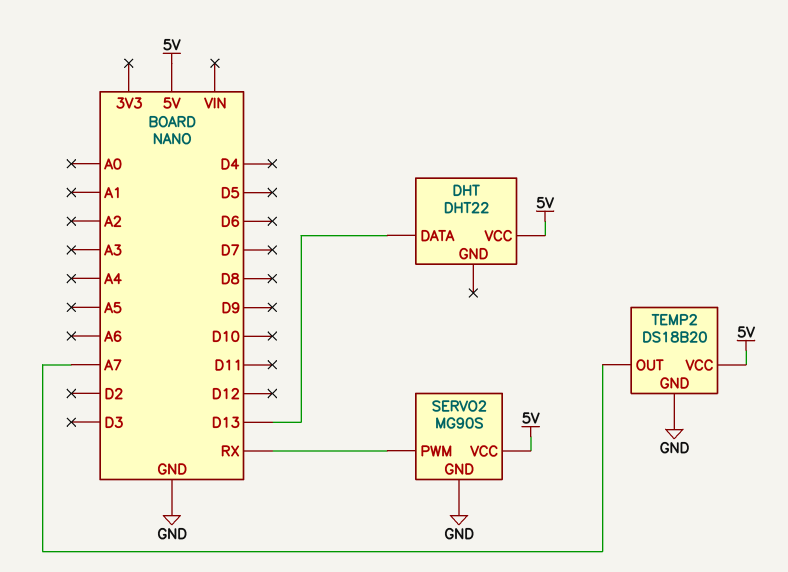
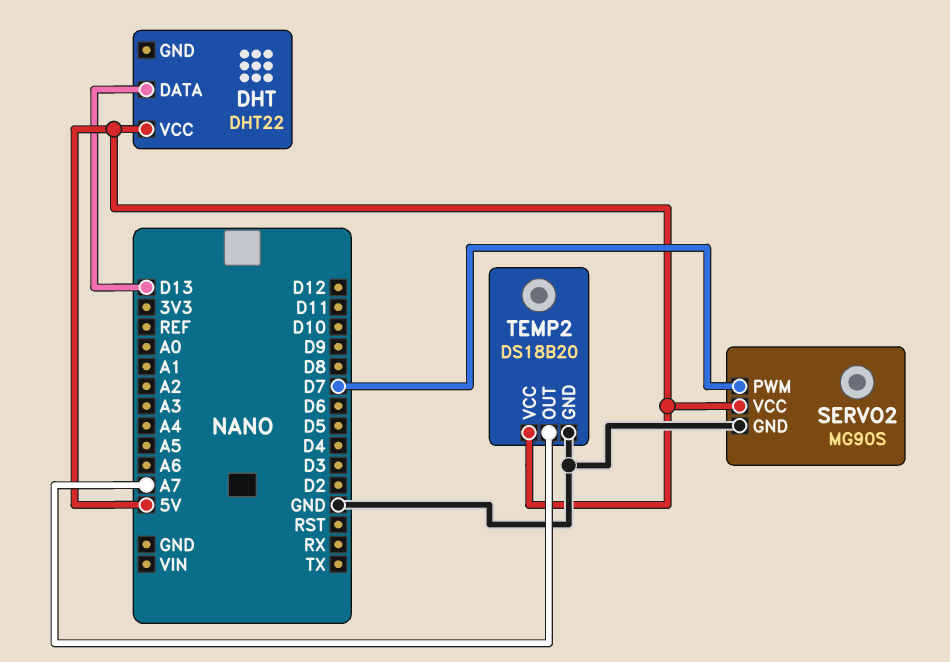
SERVO2 pin PWM: RX -> D7

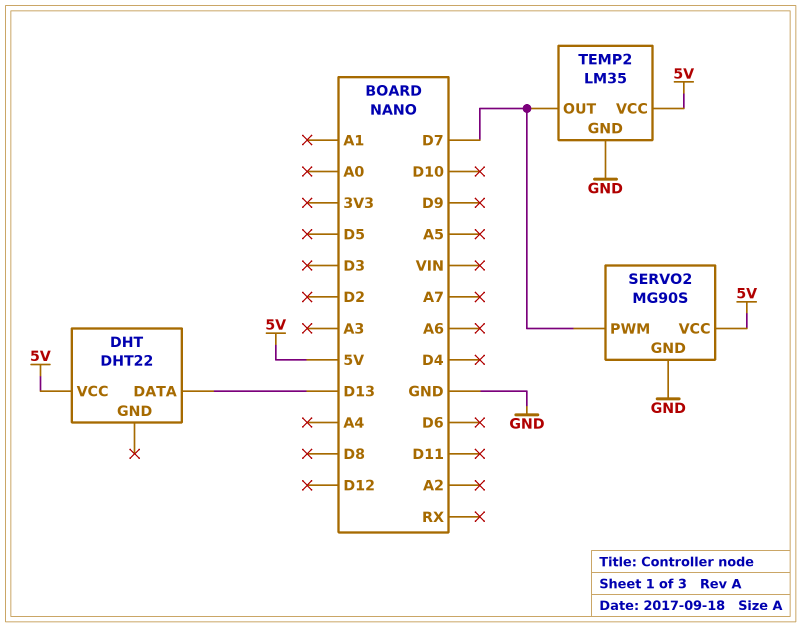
TEMP2: DS18B20 -> LM35
TEMP2 pin OUT: A7 -> D7

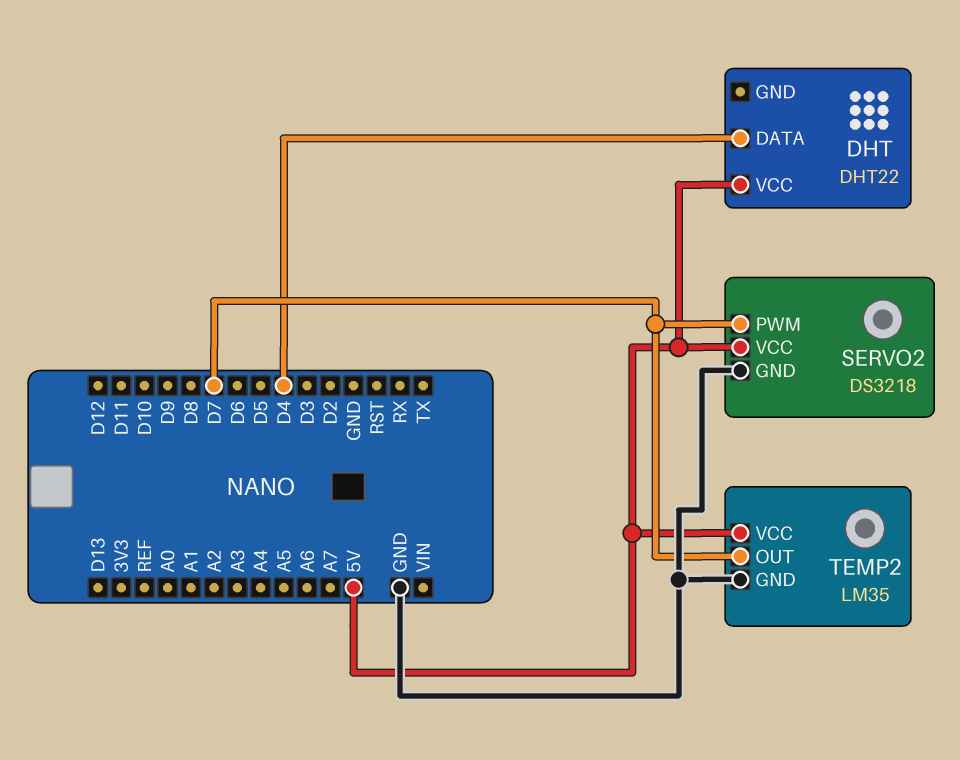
DHT pin DATA: D13 -> D4
SERVO2: MG90S -> DS3218

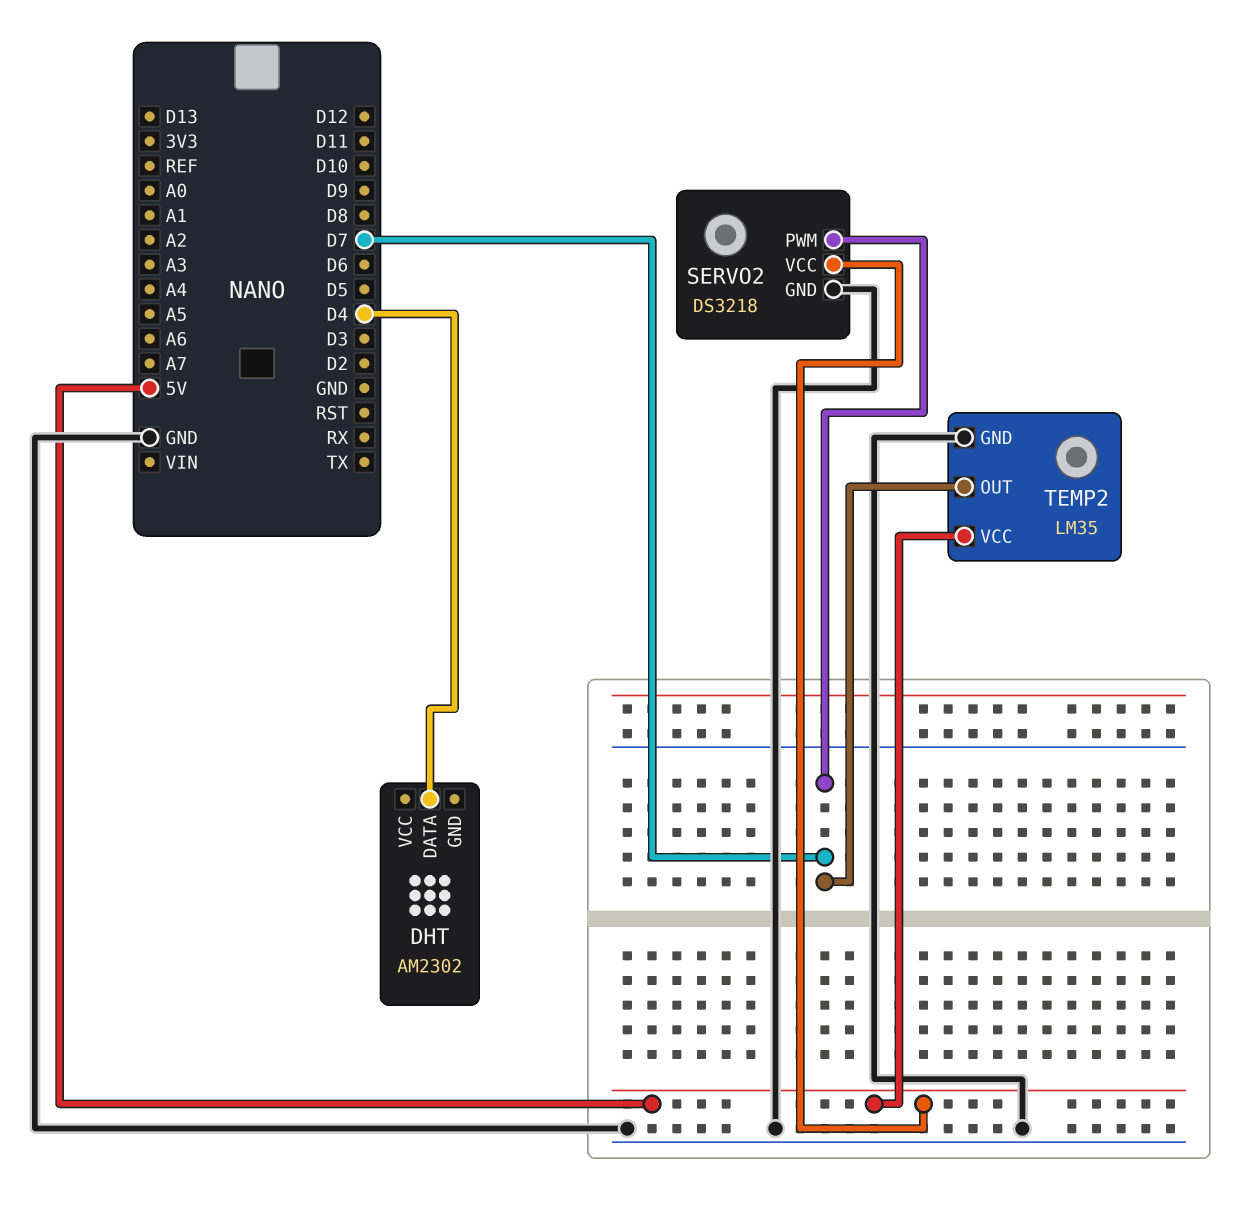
DHT: DHT22 -> AM2302
DHT pin VCC: 5V -> none

